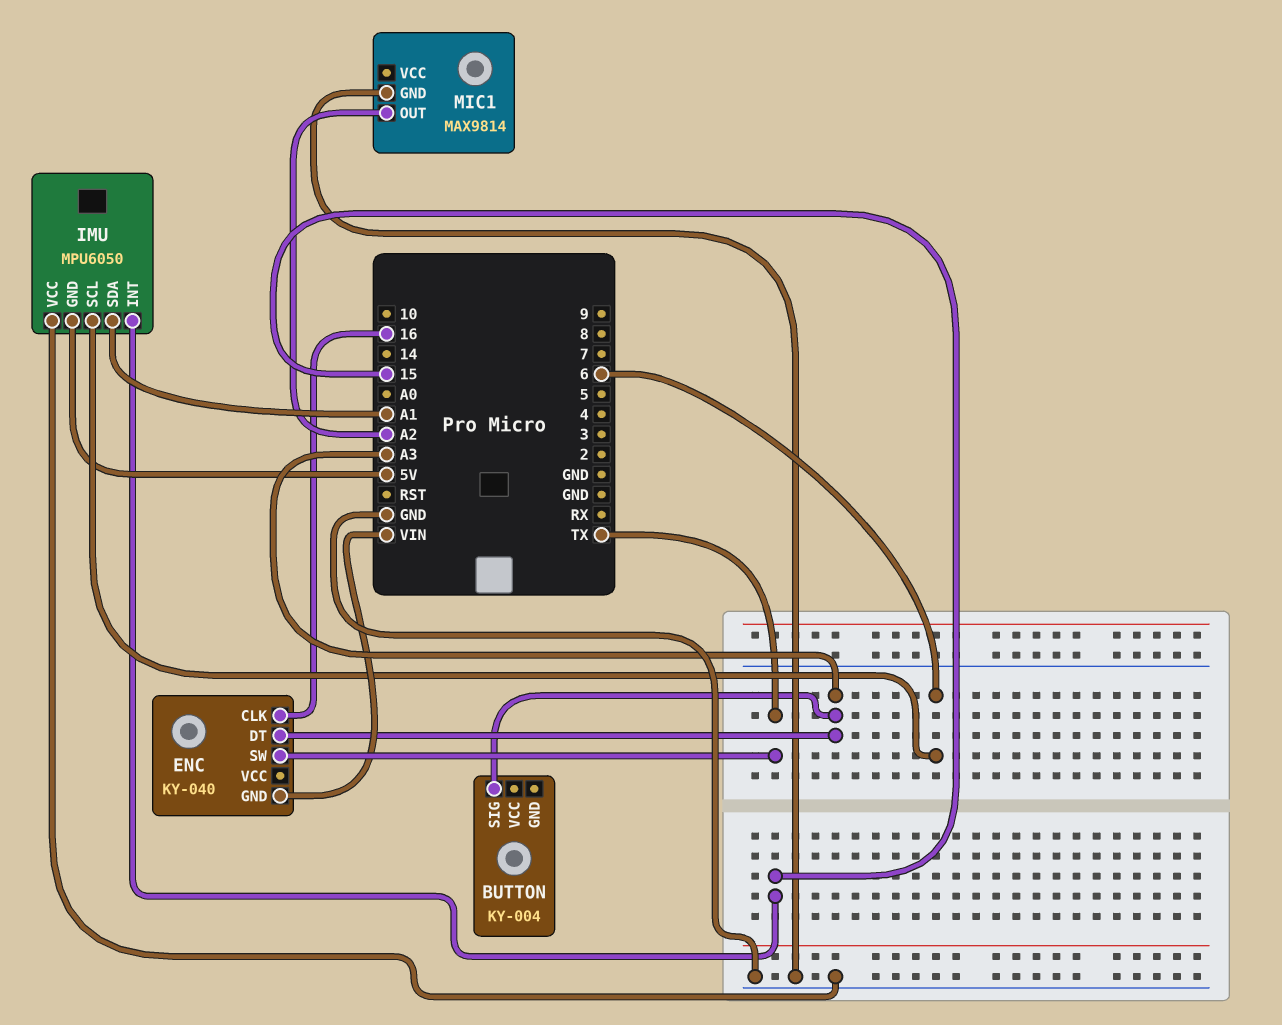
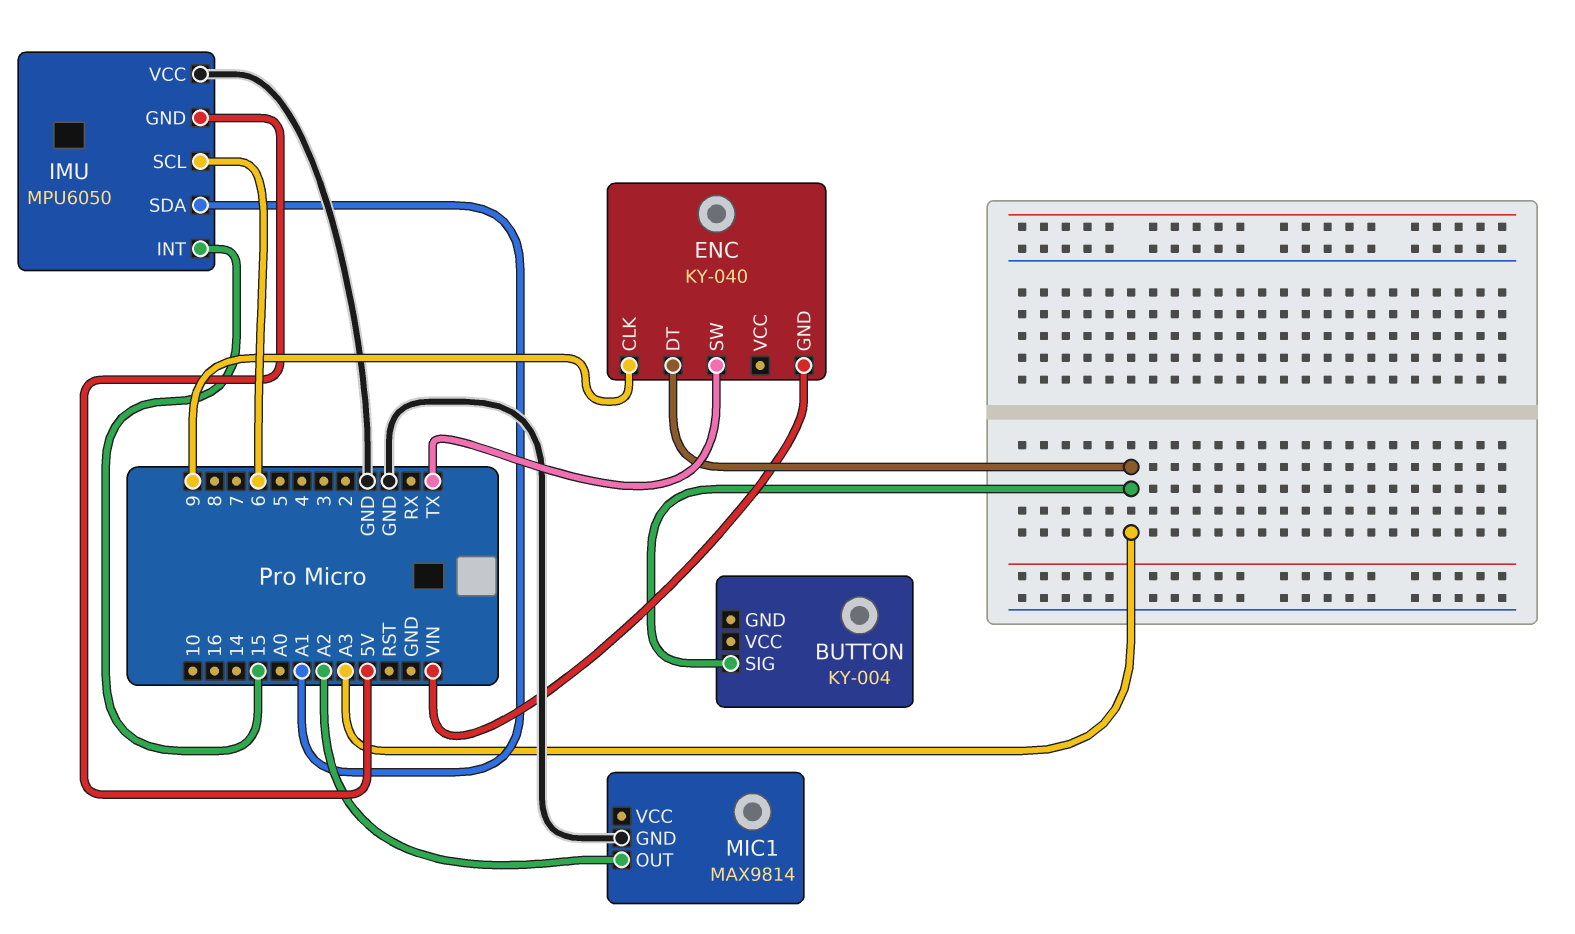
ENC pin CLK: 16 -> 9

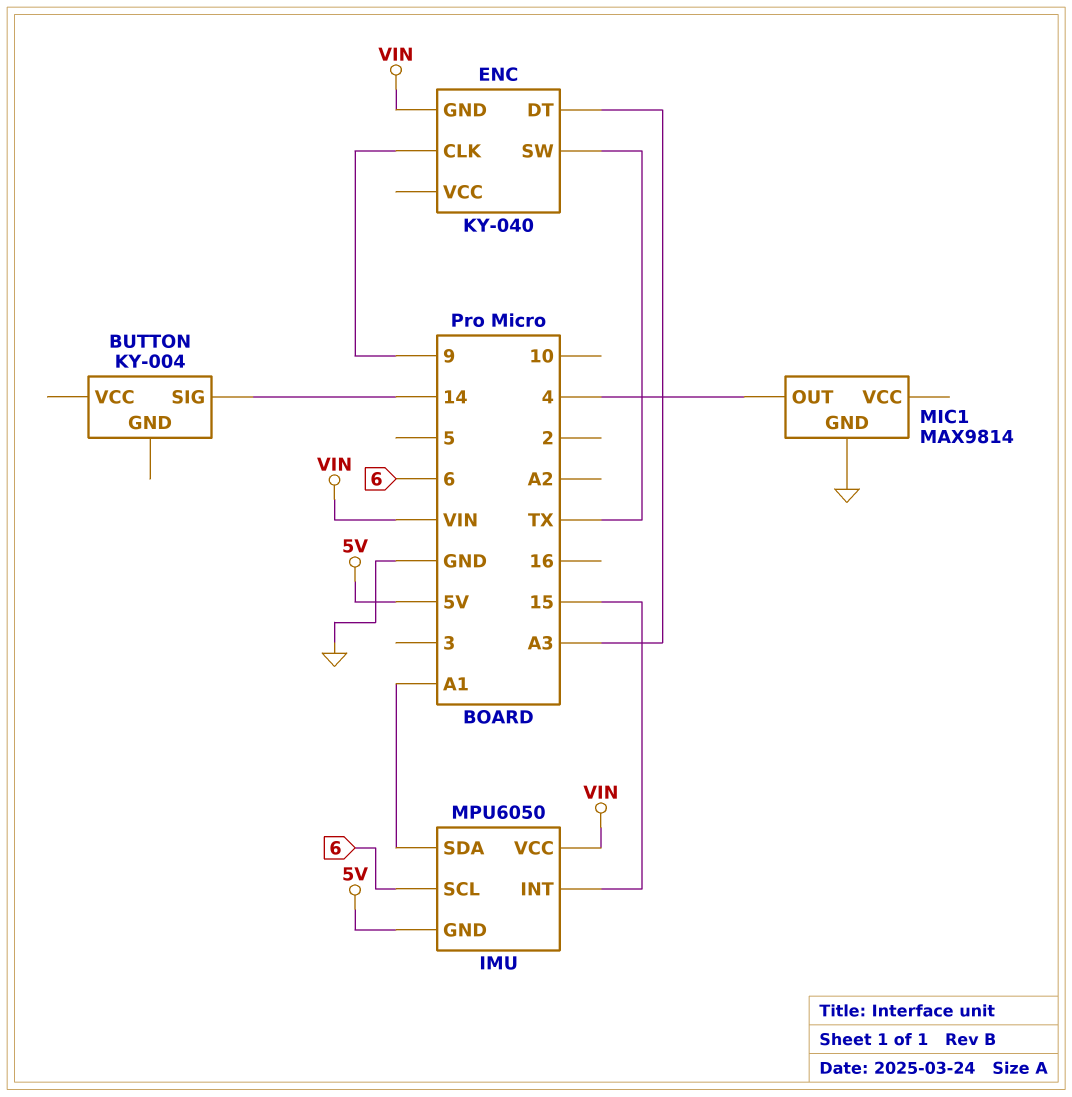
BUTTON pin SIG: A3 -> 14
IMU pin VCC: GND -> VIN
MIC1 pin OUT: A2 -> 4

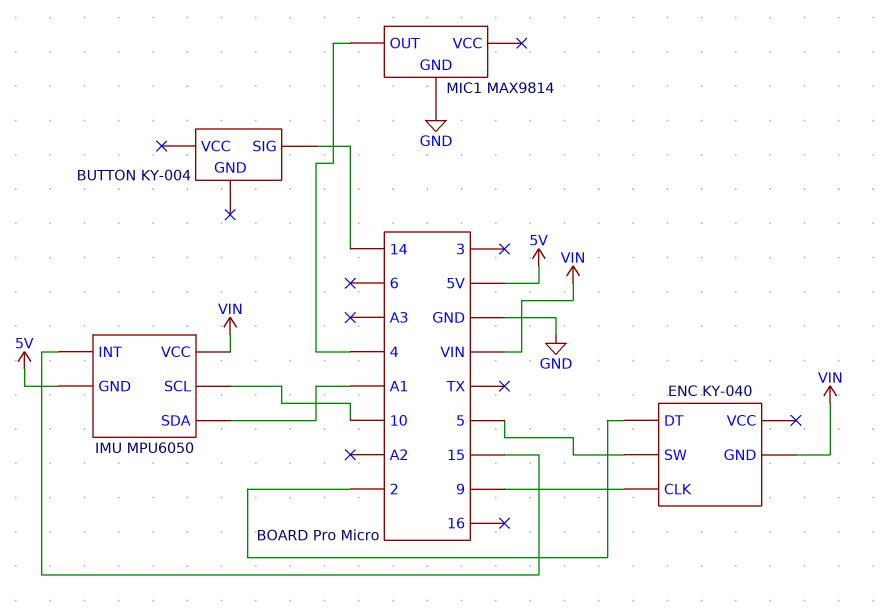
ENC pin DT: A3 -> 2
ENC pin SW: TX -> 5
IMU pin SCL: 6 -> 10

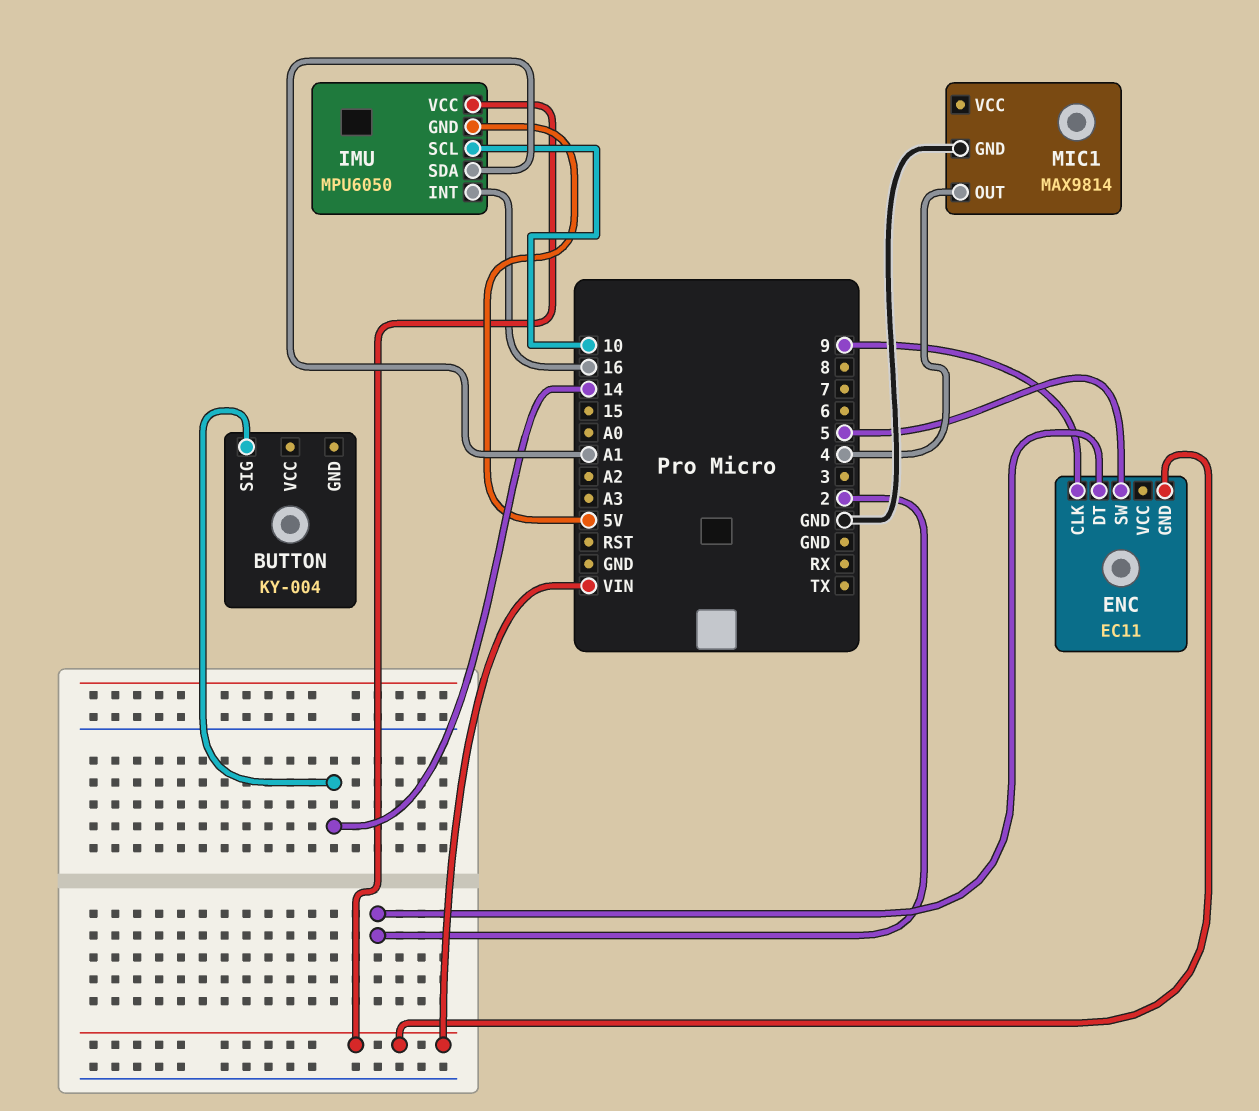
ENC: KY-040 -> EC11
IMU pin INT: 15 -> 16

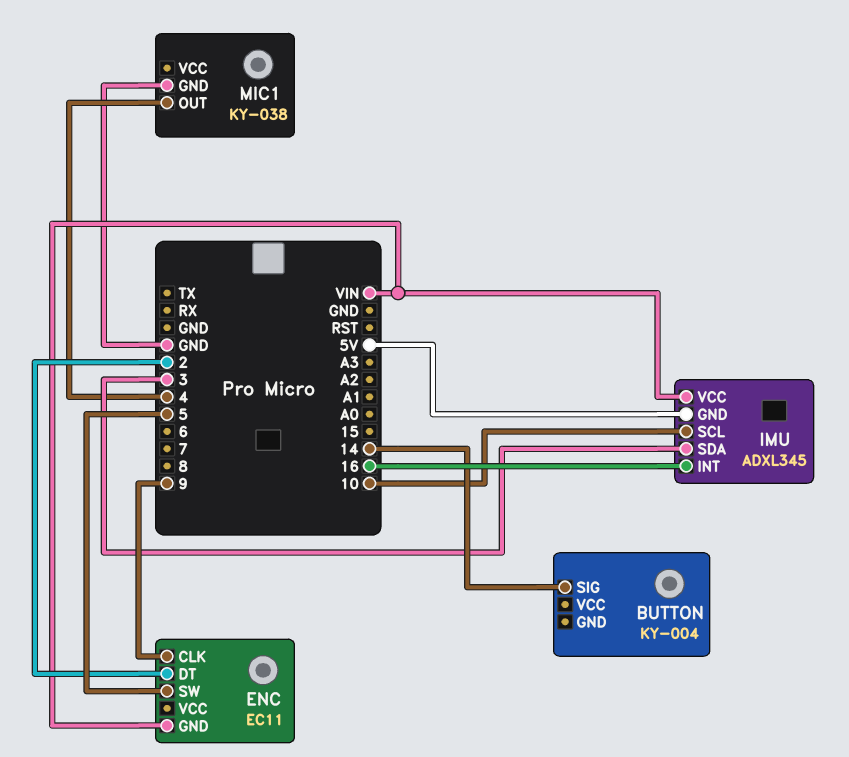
IMU: MPU6050 -> ADXL345
IMU pin SDA: A1 -> 3
MIC1: MAX9814 -> KY-038

